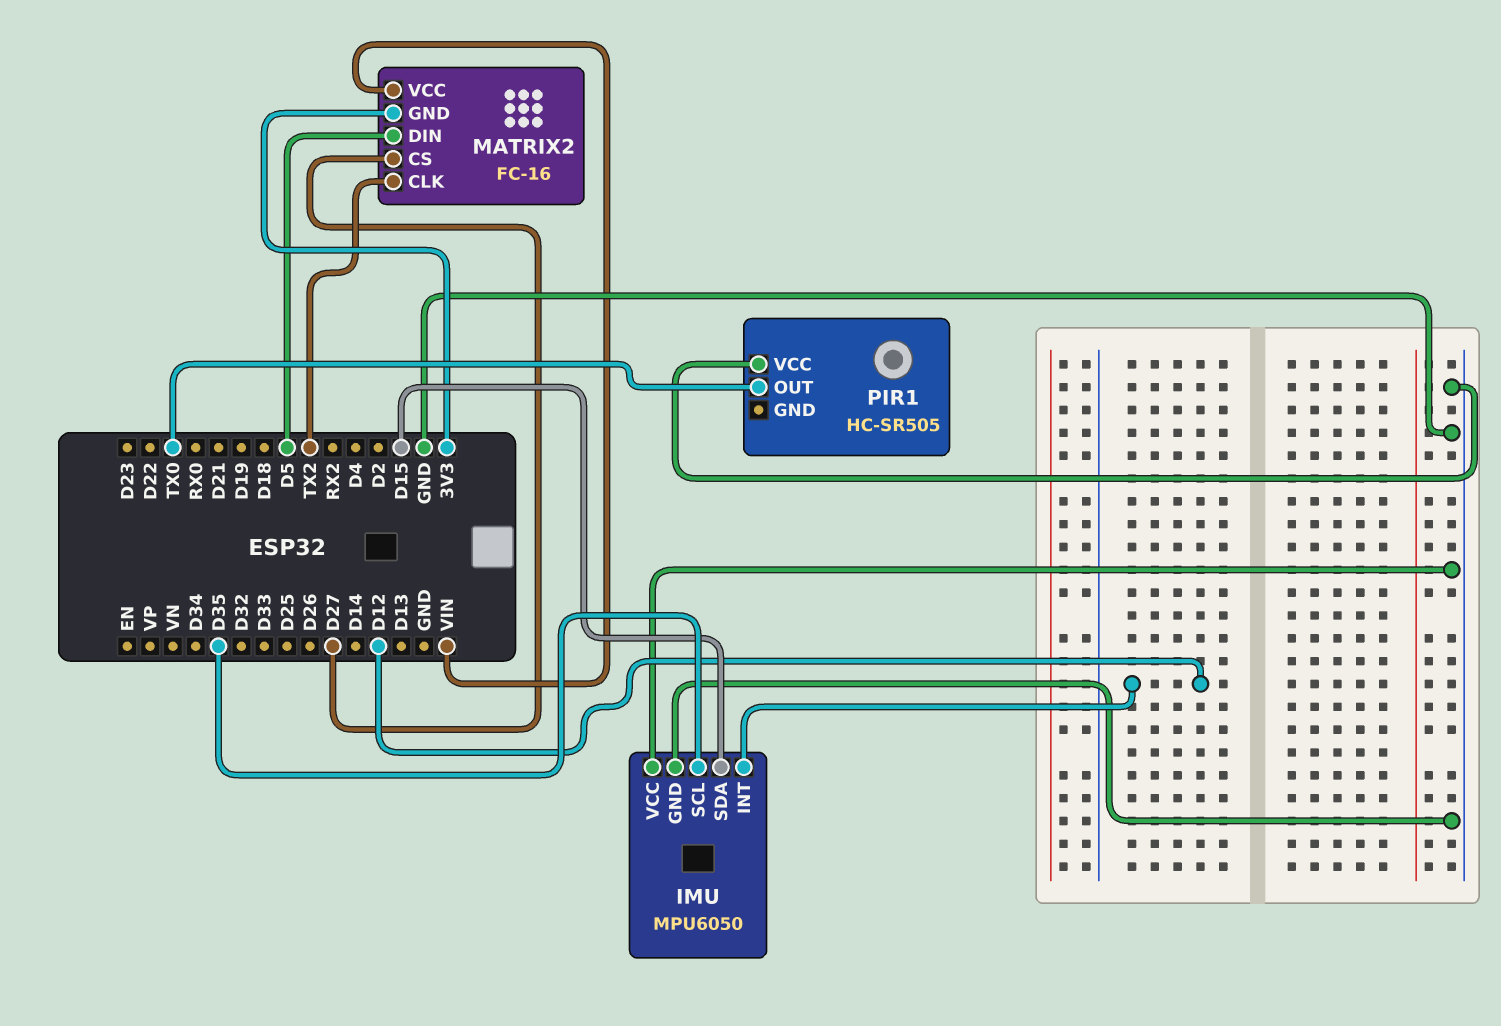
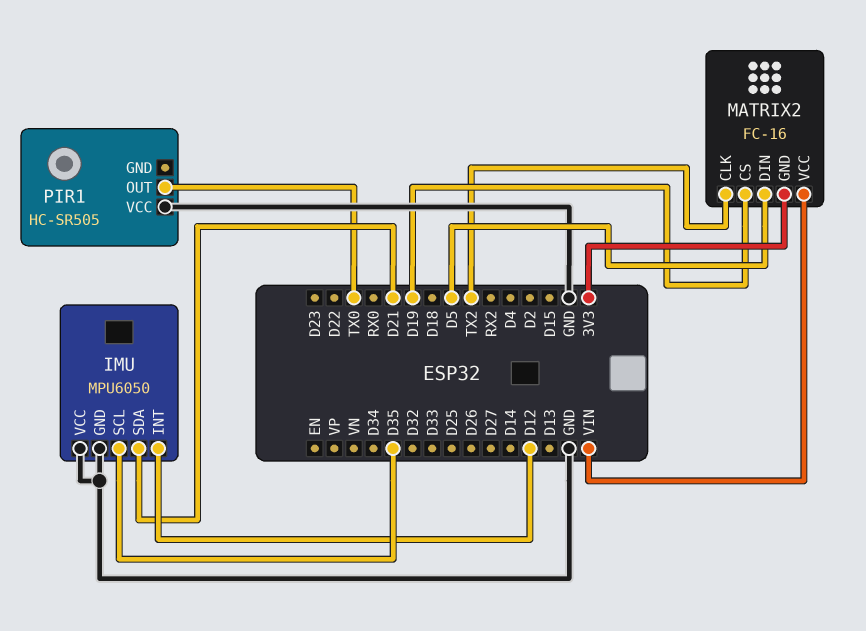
IMU pin SDA: D15 -> D21
MATRIX2 pin CS: D27 -> D19

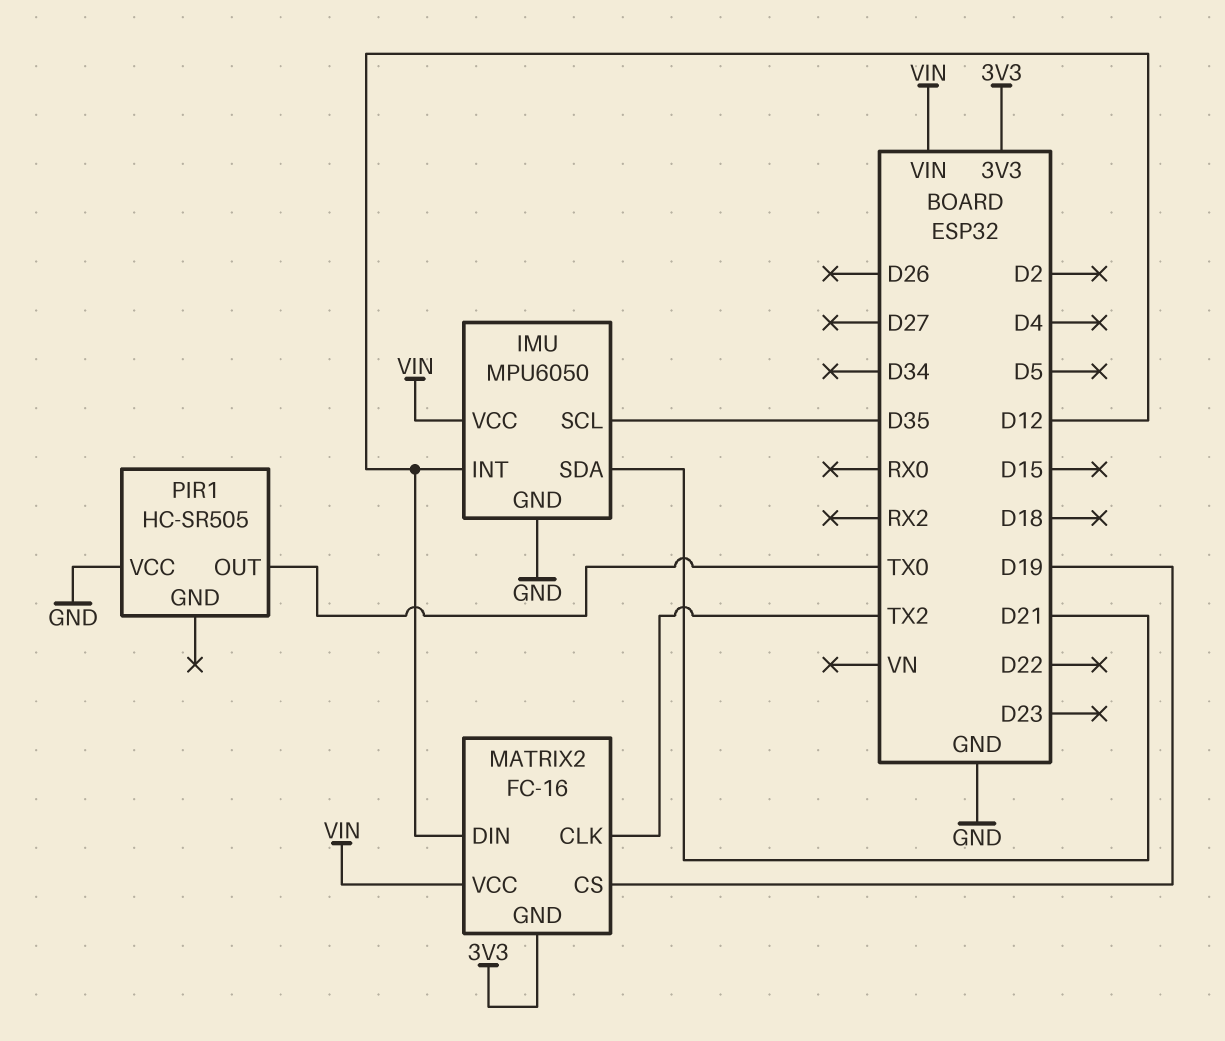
IMU pin VCC: GND -> VIN
MATRIX2 pin DIN: D5 -> D12

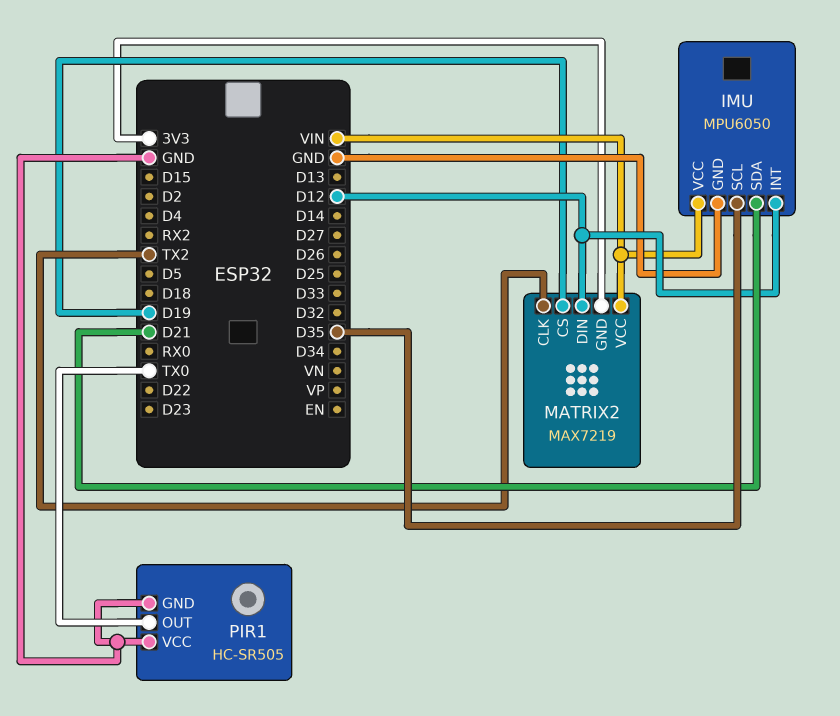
MATRIX2: FC-16 -> MAX7219
PIR1 pin GND: none -> GND

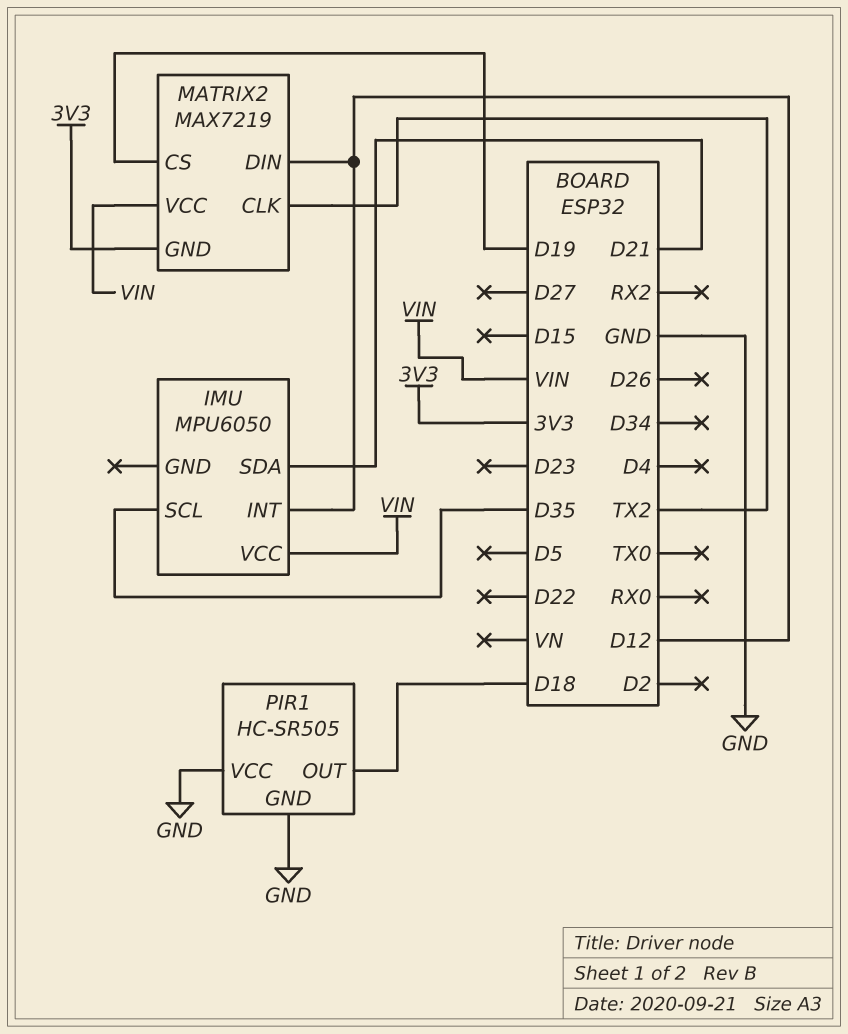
IMU pin GND: GND -> none
PIR1 pin OUT: TX0 -> D18

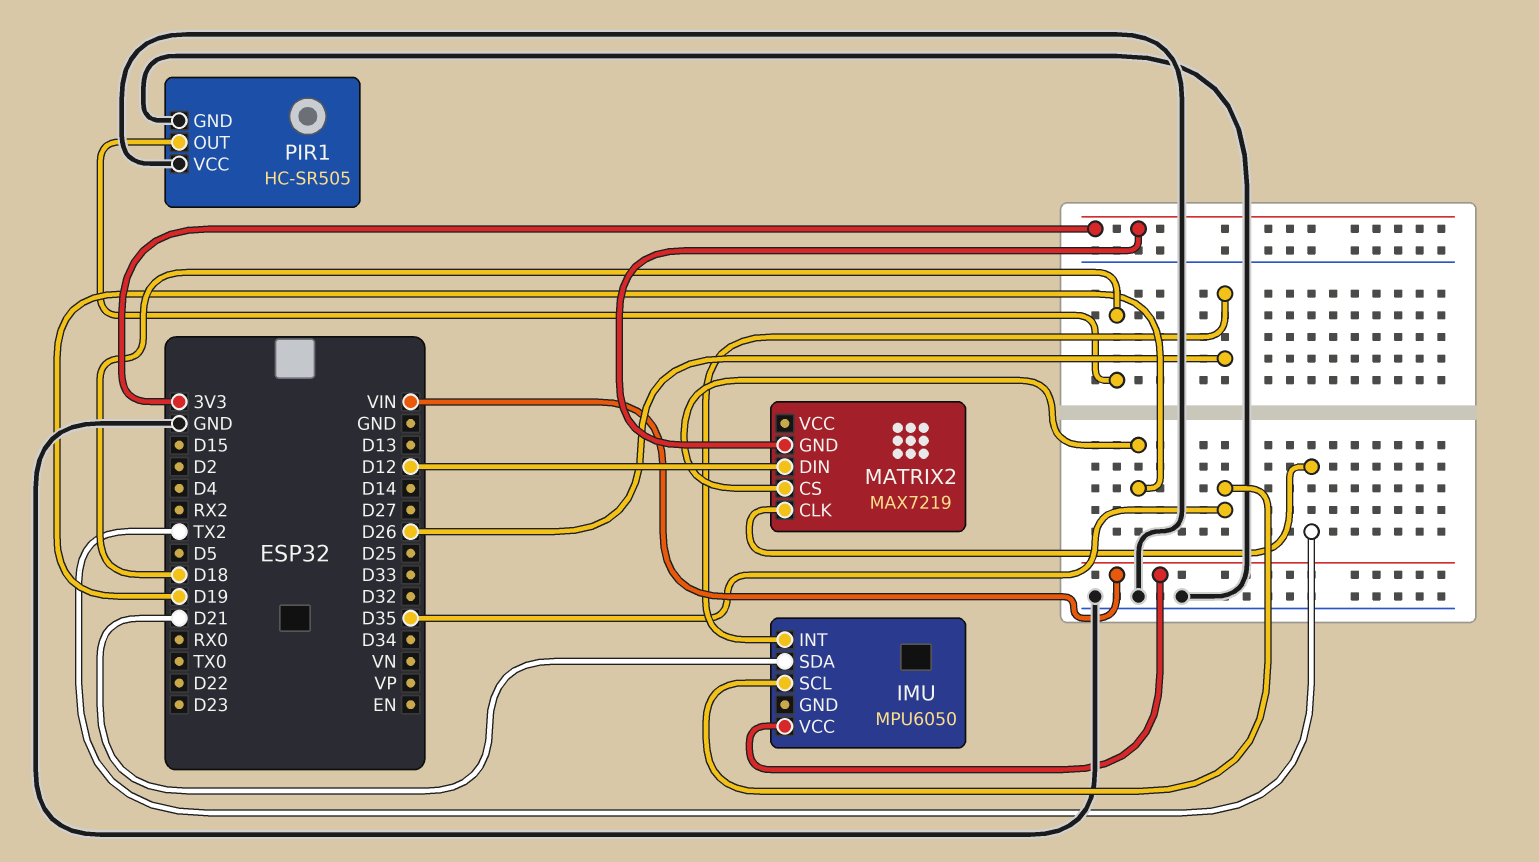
IMU pin INT: D12 -> D26
MATRIX2 pin VCC: VIN -> none

